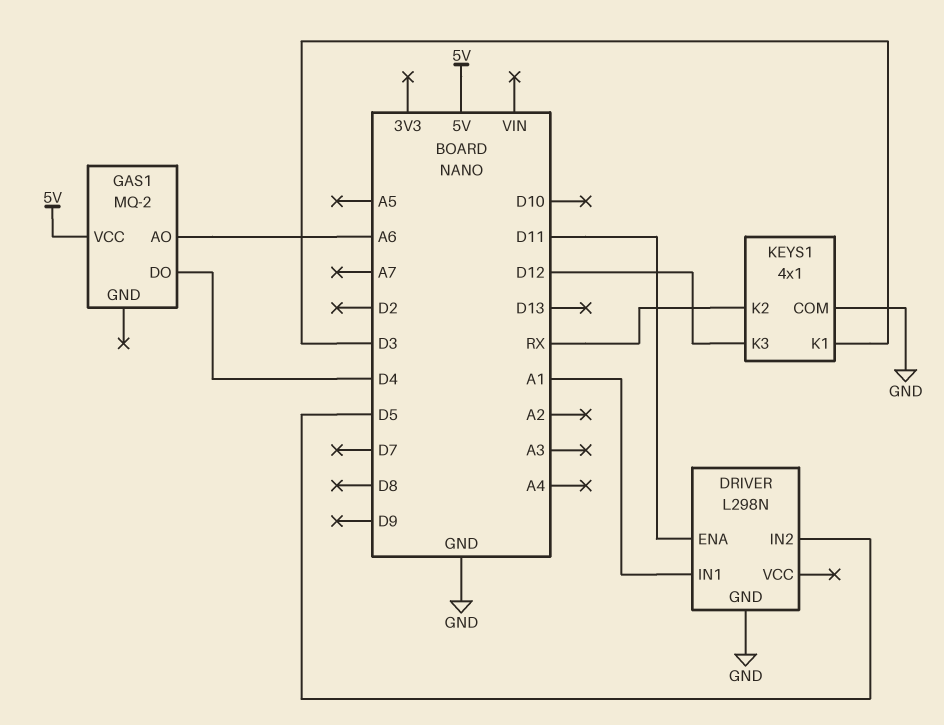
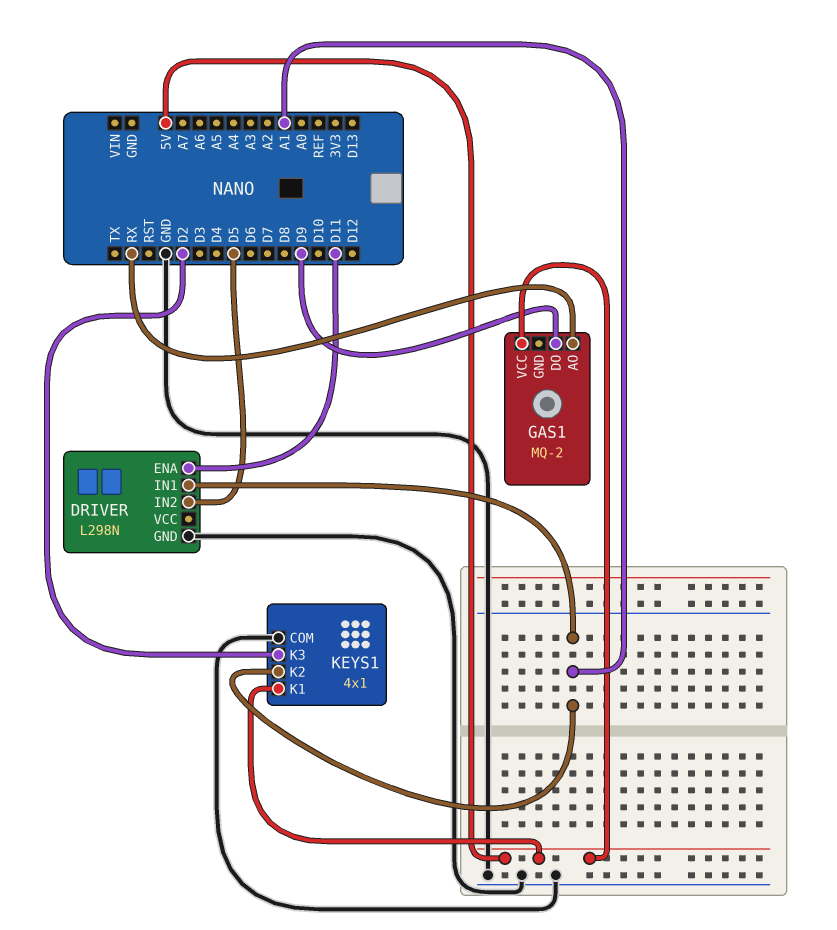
GAS1 pin AO: A6 -> RX
GAS1 pin DO: D4 -> D9
KEYS1 pin K1: D3 -> 5V
KEYS1 pin K2: RX -> A1
KEYS1 pin K3: D12 -> D2

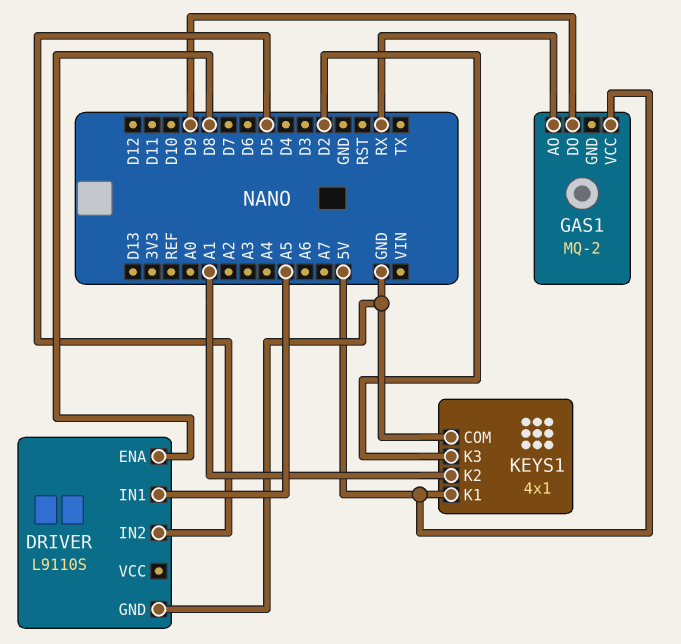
DRIVER: L298N -> L9110S
DRIVER pin ENA: D11 -> D8
DRIVER pin IN1: A1 -> A5

